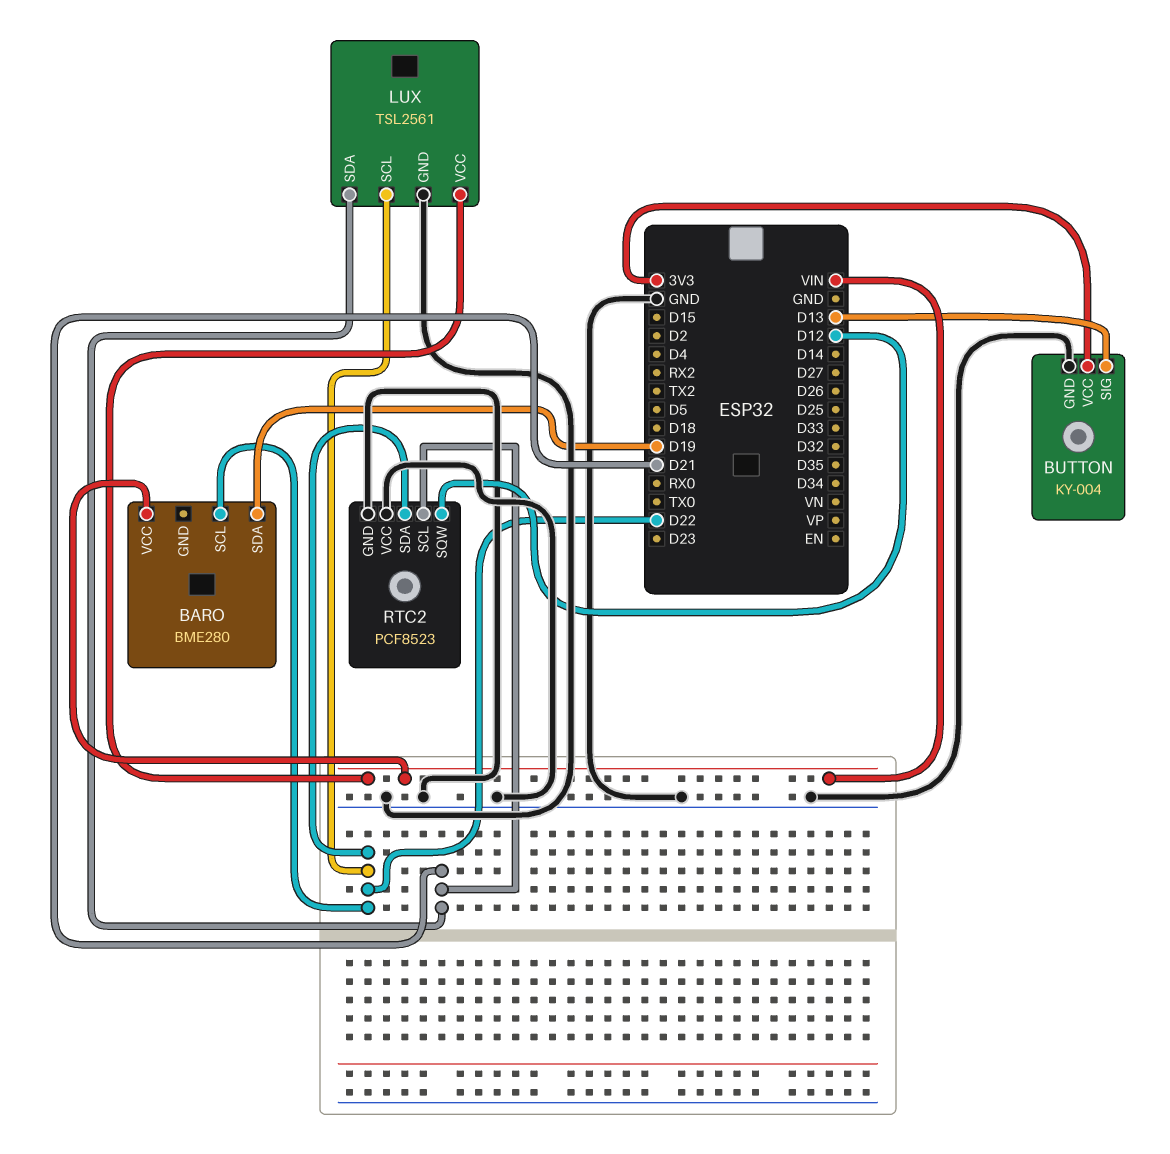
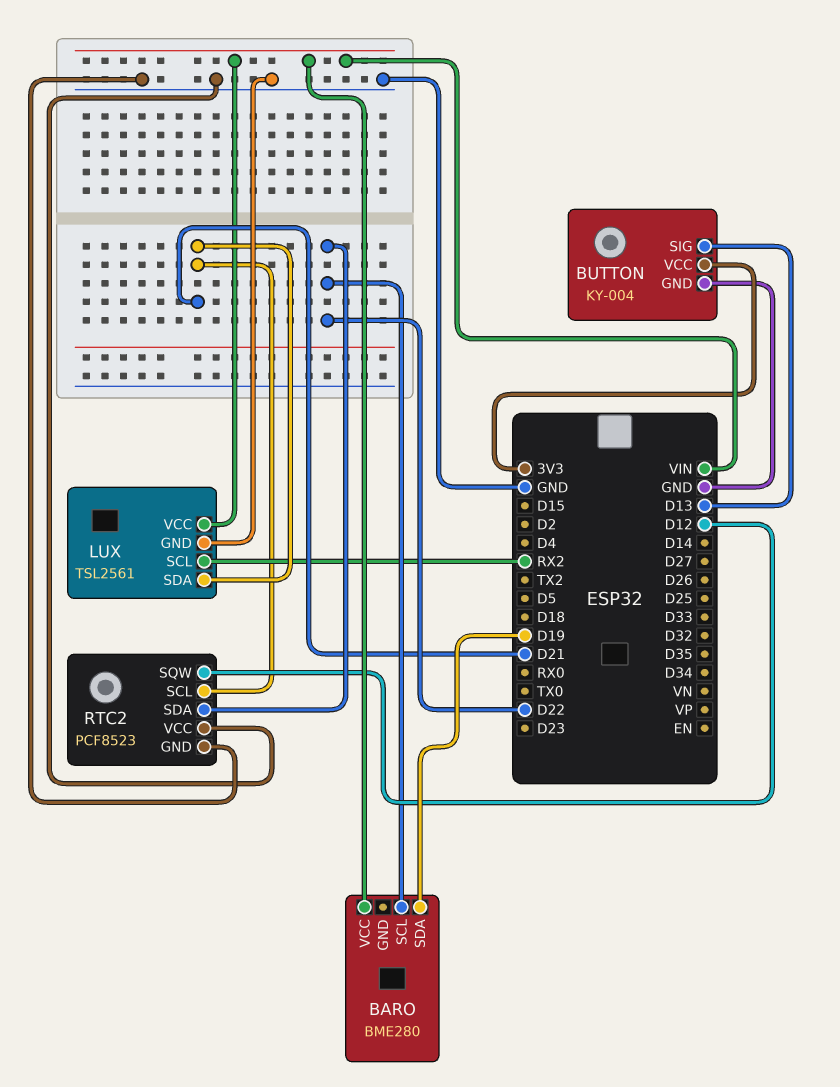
LUX pin SCL: D22 -> RX2

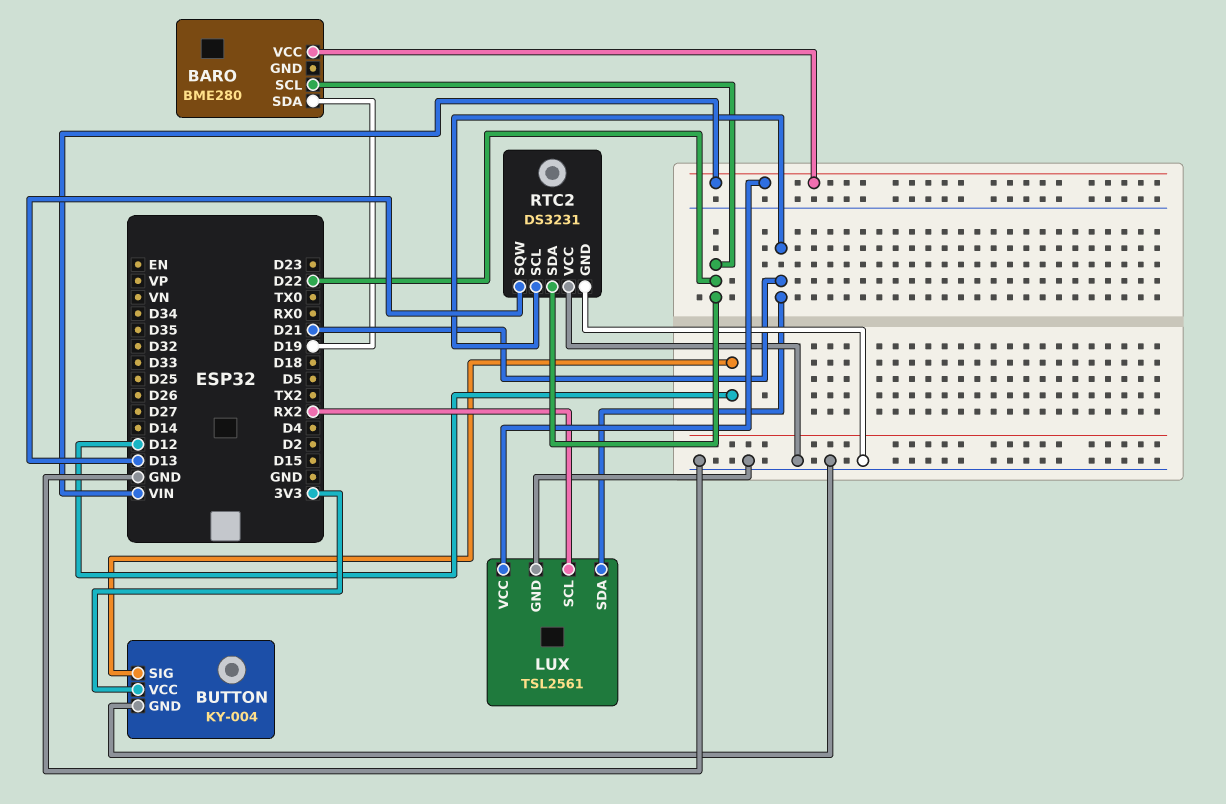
BUTTON pin SIG: D13 -> D12
RTC2: PCF8523 -> DS3231
RTC2 pin SQW: D12 -> D13

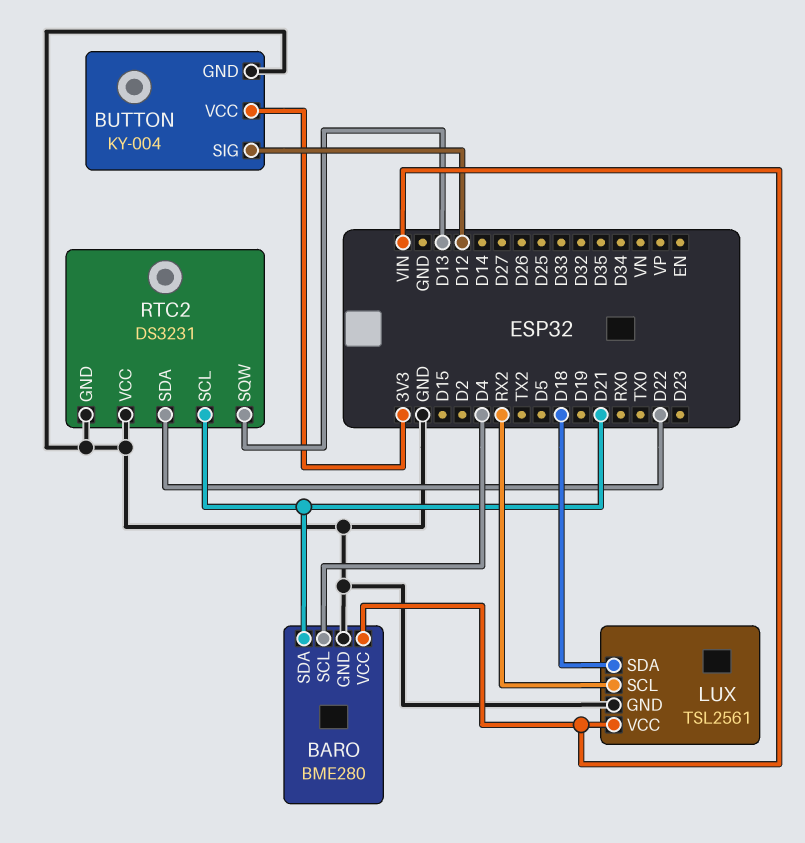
BARO pin GND: none -> GND
BARO pin SCL: D22 -> D4
BARO pin SDA: D19 -> D21
LUX pin SDA: D21 -> D18

